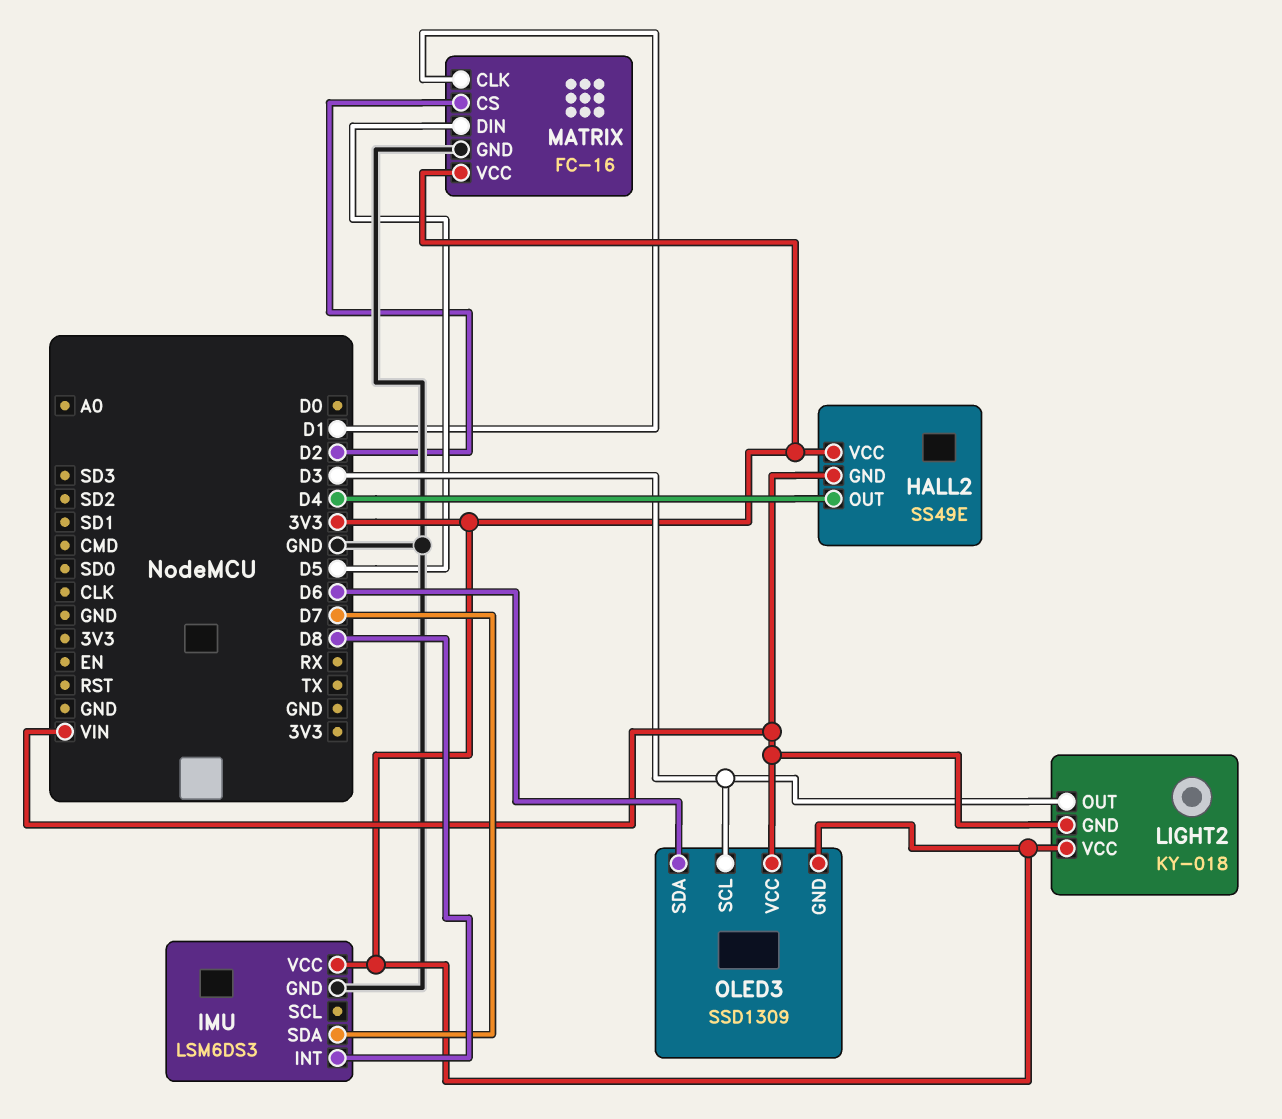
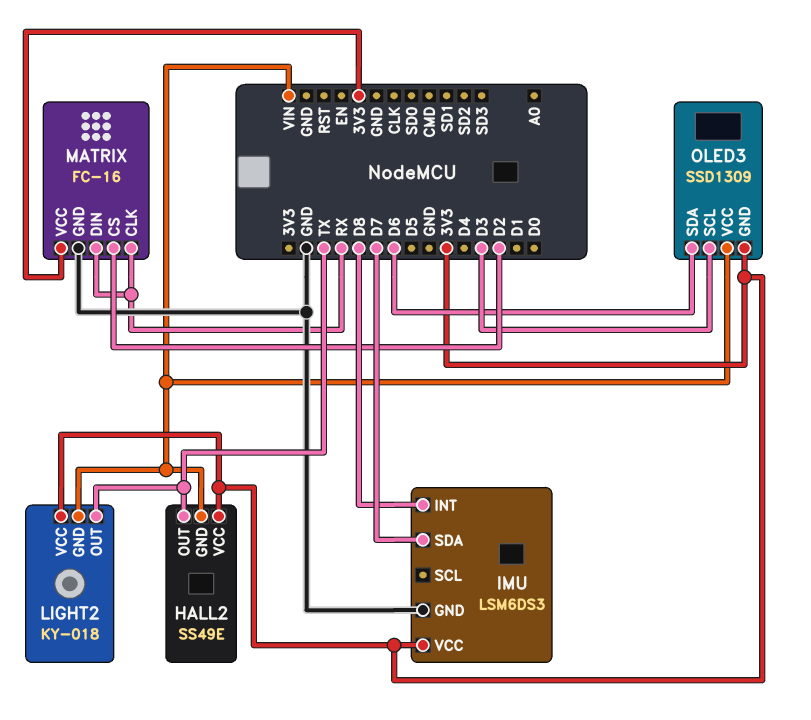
HALL2 pin OUT: D4 -> TX
LIGHT2 pin OUT: D3 -> TX
MATRIX pin CLK: D1 -> RX
MATRIX pin DIN: D5 -> RX

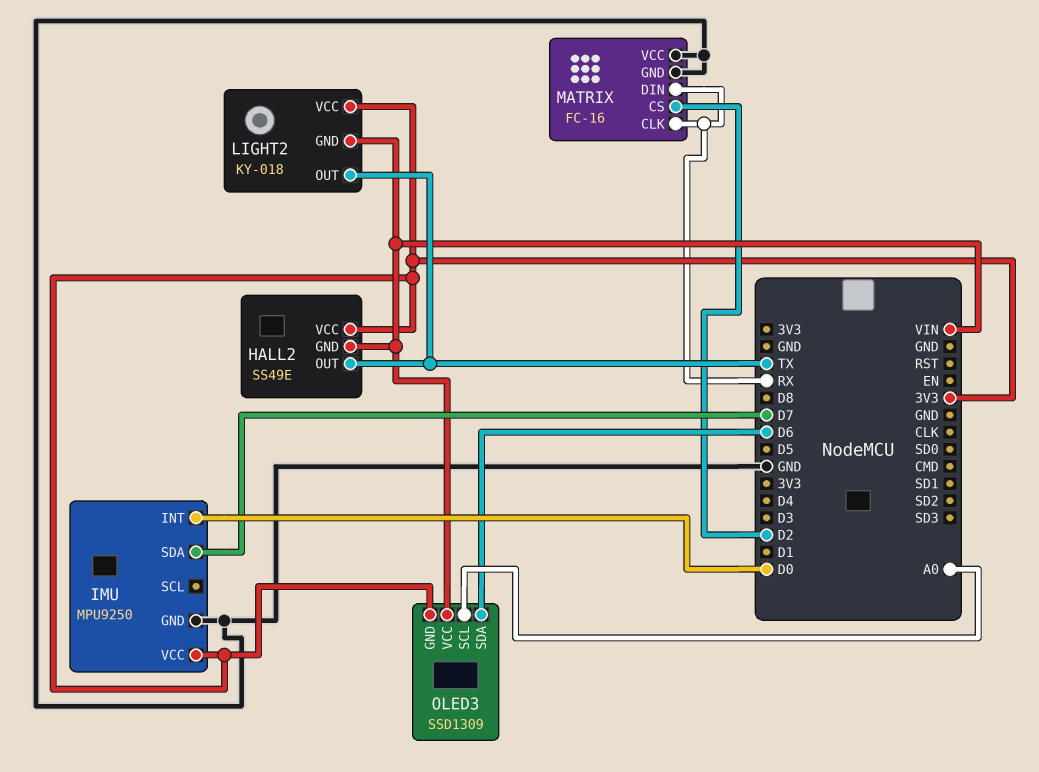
IMU: LSM6DS3 -> MPU9250
IMU pin INT: D8 -> D0
MATRIX pin VCC: 3V3 -> GND
OLED3 pin SCL: D3 -> A0

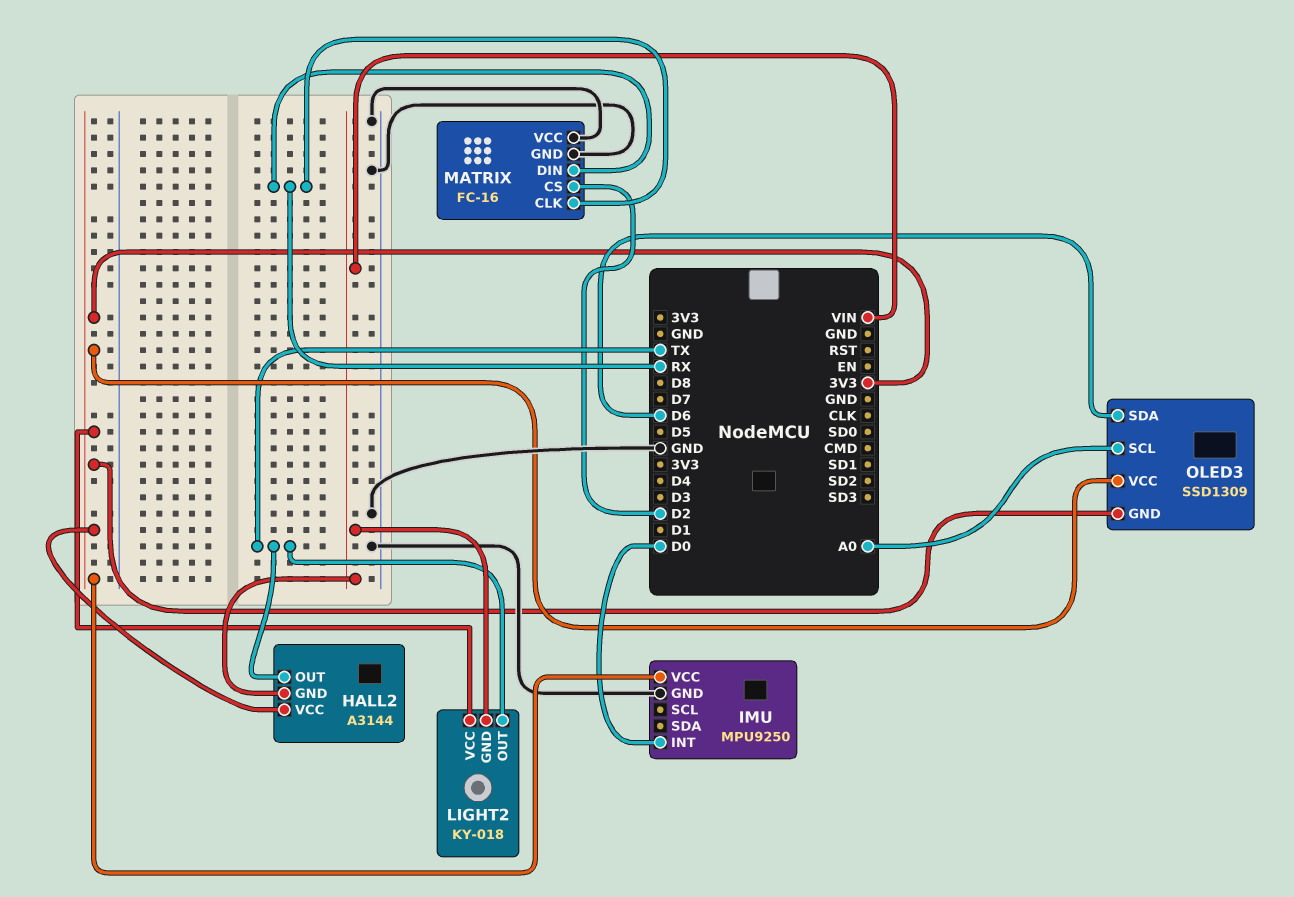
HALL2: SS49E -> A3144
IMU pin SDA: D7 -> none
OLED3 pin VCC: VIN -> 3V3

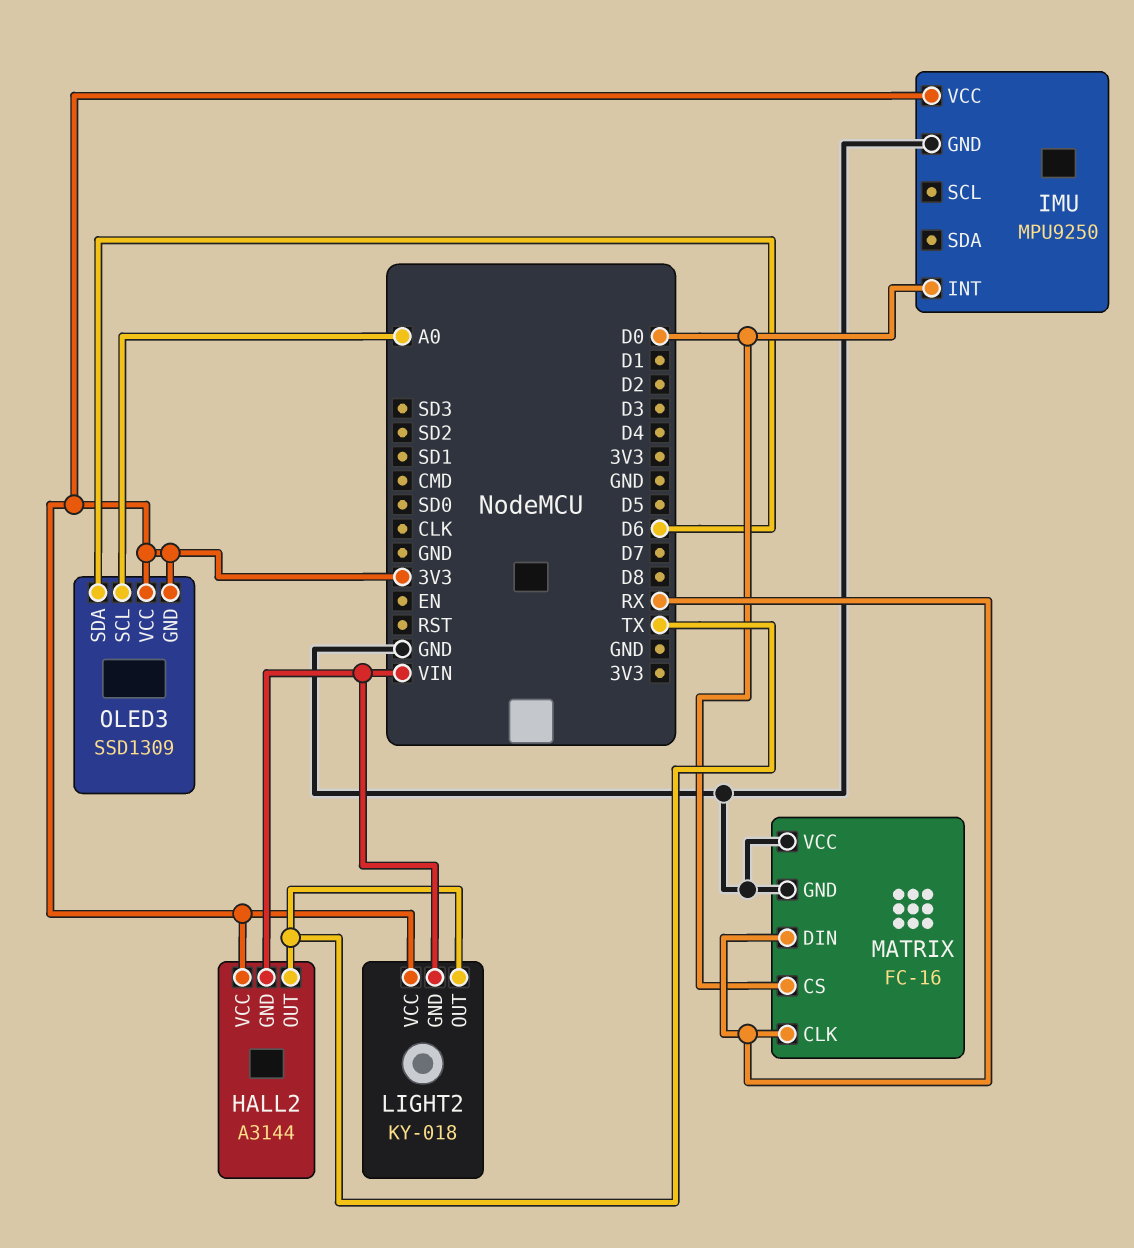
MATRIX pin CS: D2 -> D0

